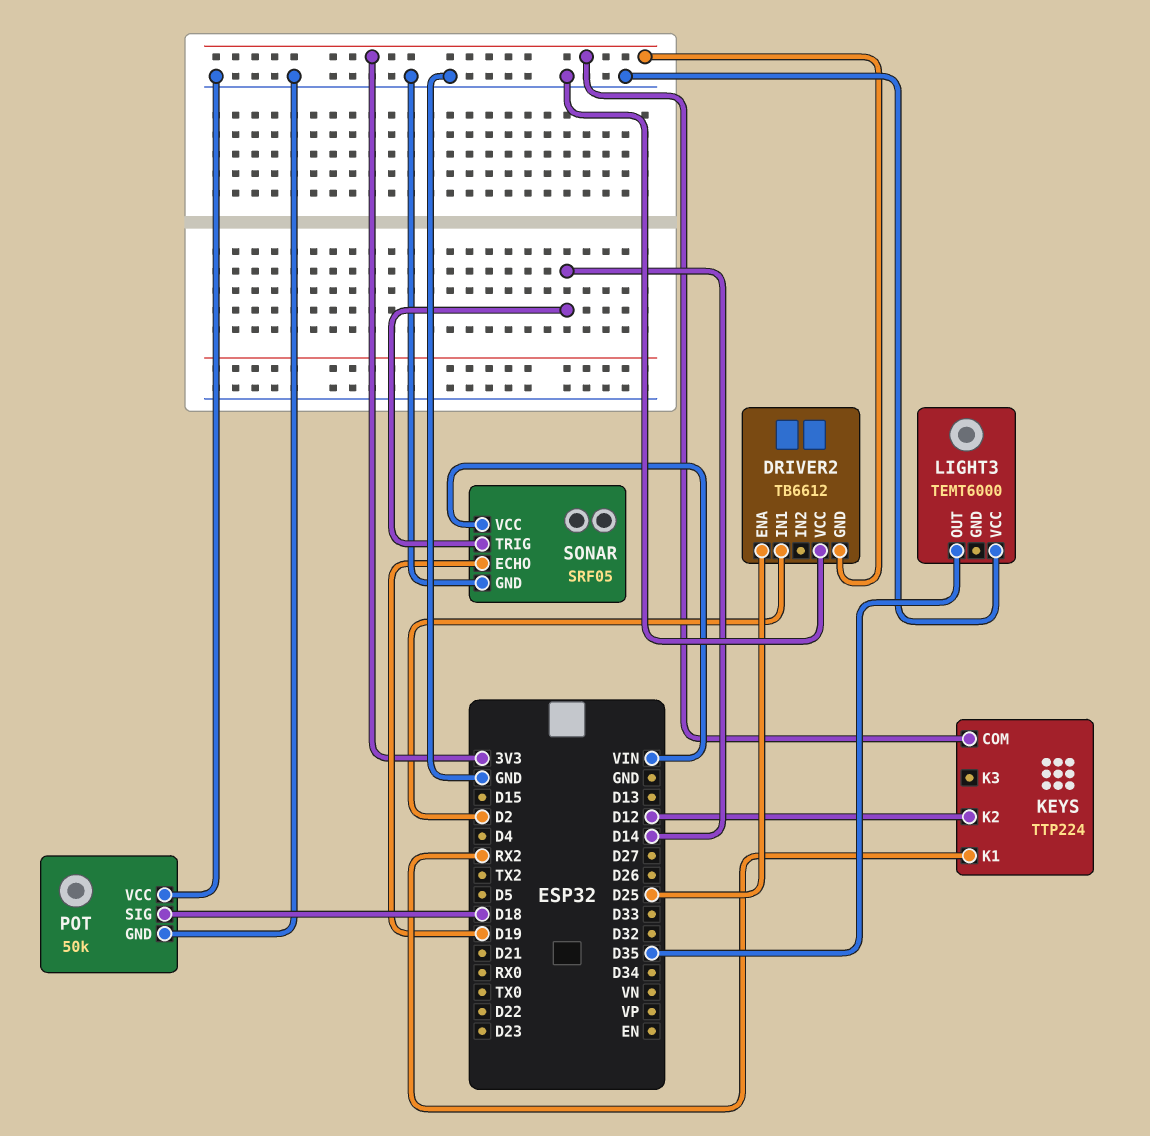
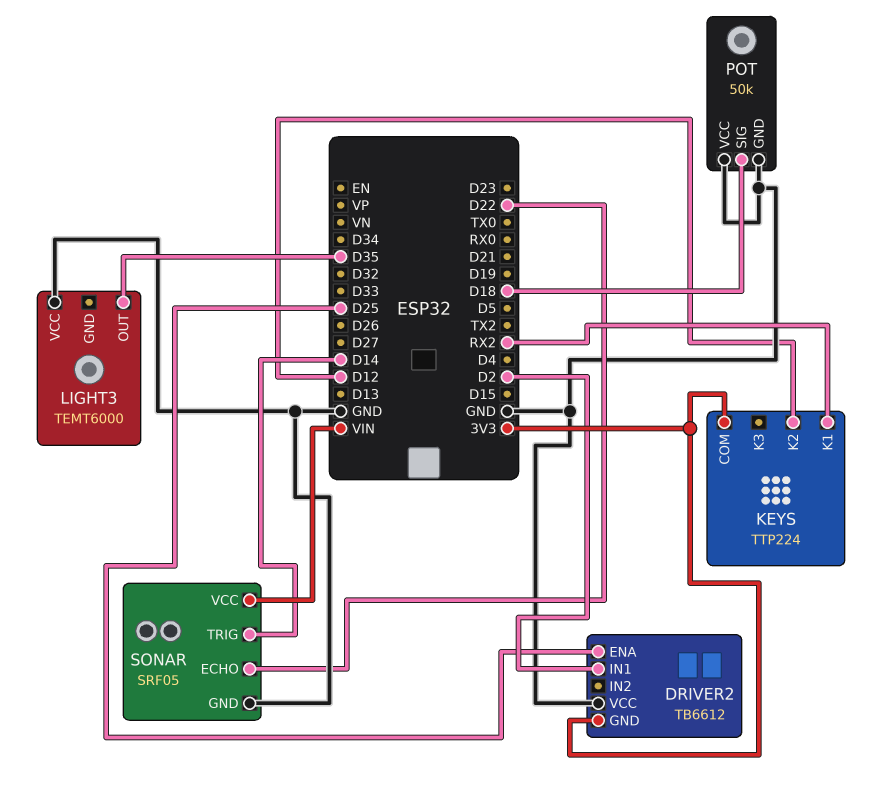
SONAR pin ECHO: D19 -> D22

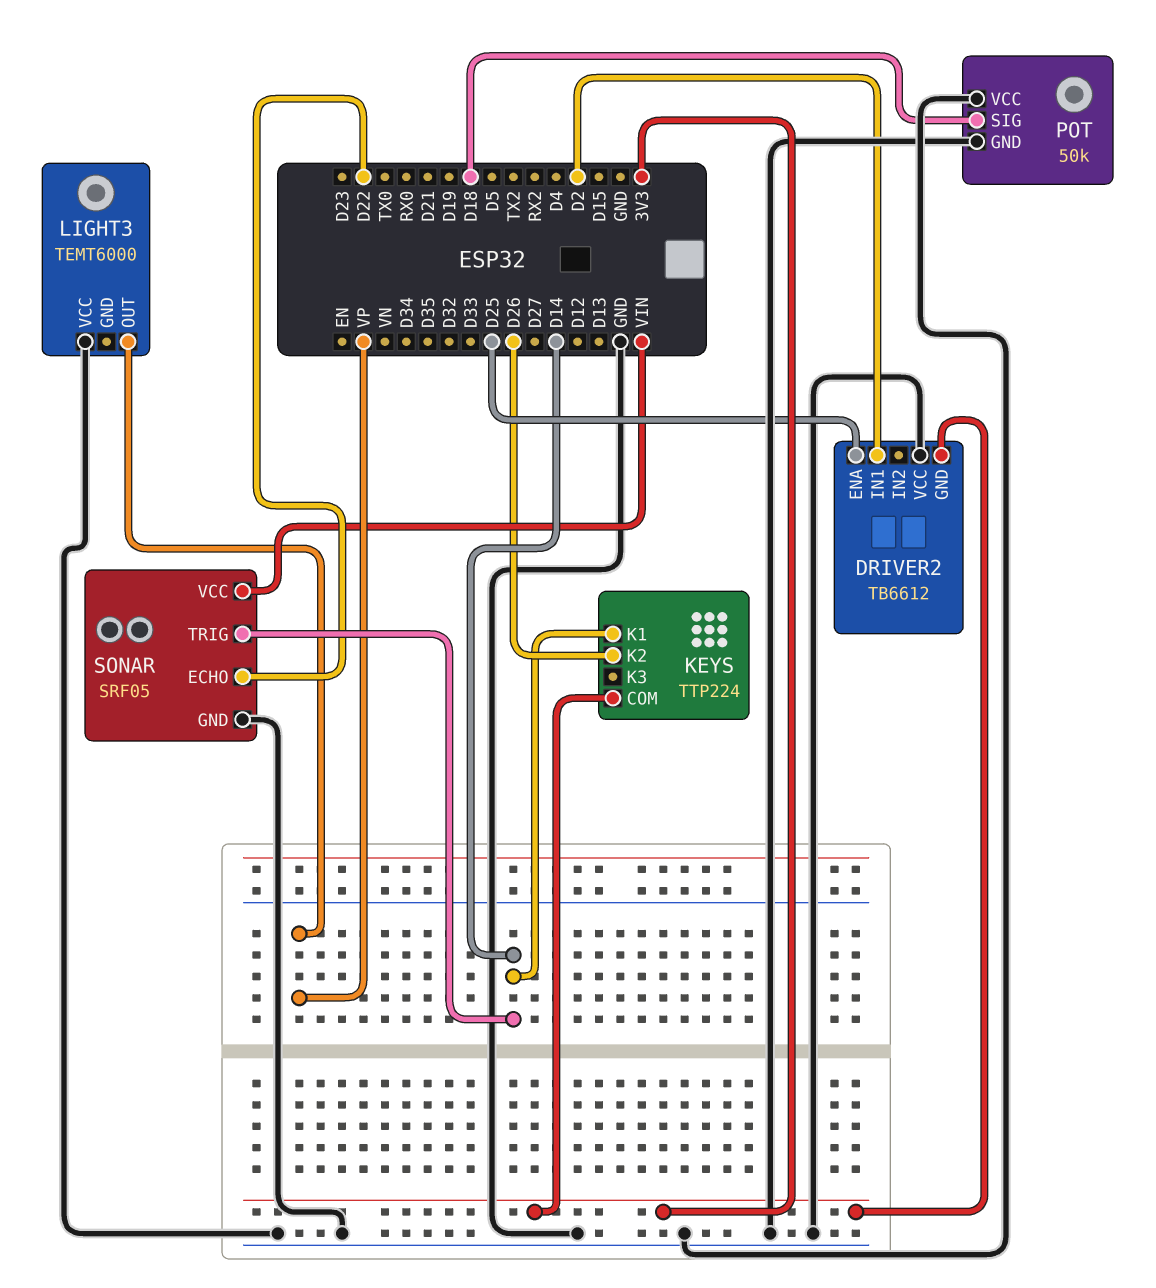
KEYS pin K1: RX2 -> D14
KEYS pin K2: D12 -> D26
LIGHT3 pin OUT: D35 -> VP

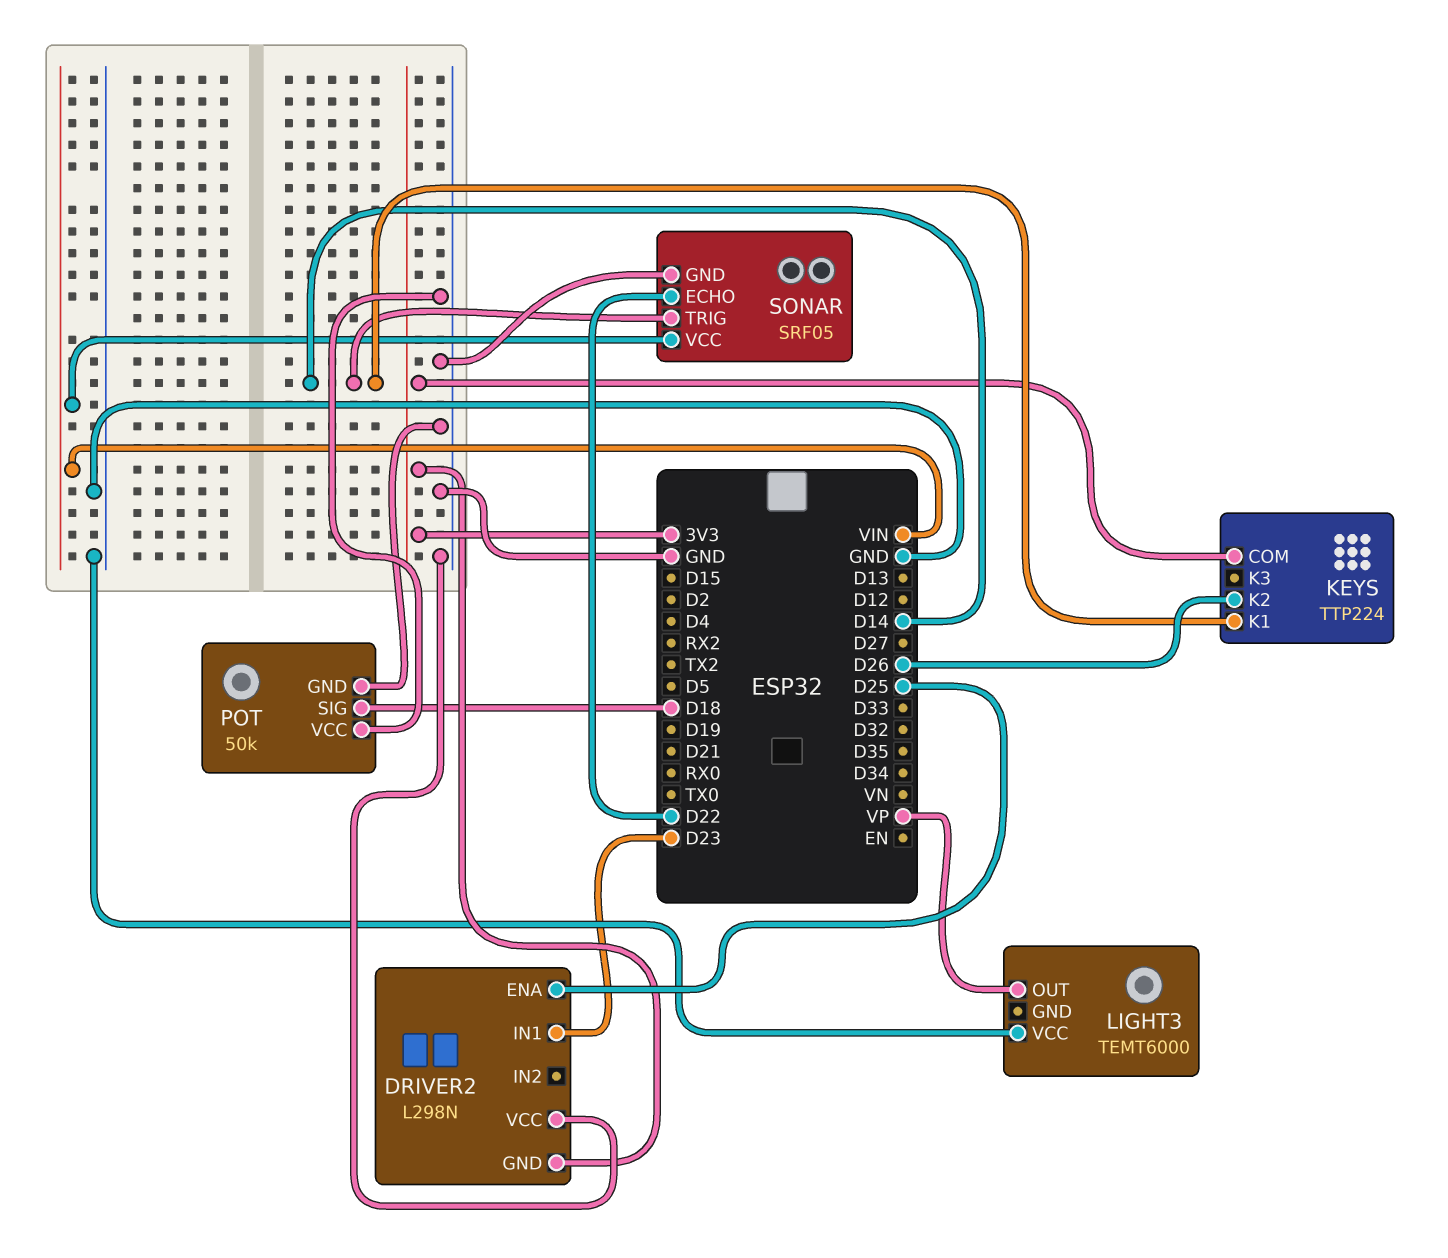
DRIVER2: TB6612 -> L298N
DRIVER2 pin IN1: D2 -> D23

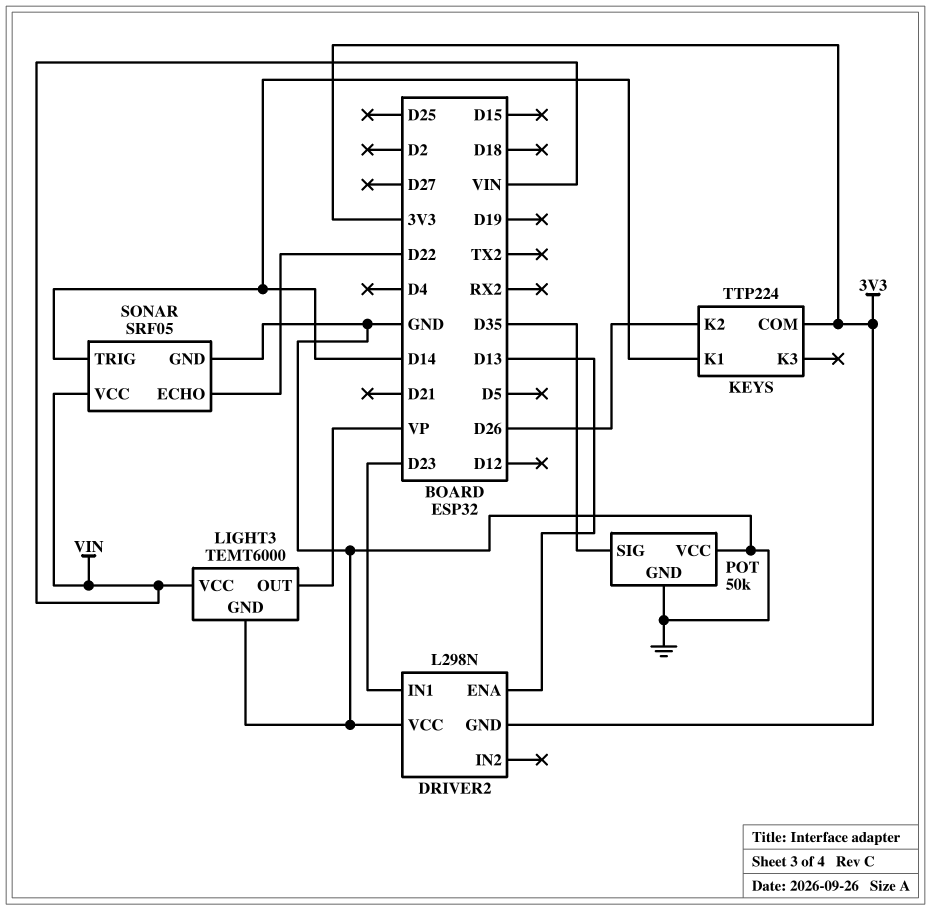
DRIVER2 pin ENA: D25 -> D13
LIGHT3 pin GND: none -> GND
LIGHT3 pin VCC: GND -> VIN
POT pin SIG: D18 -> D35

